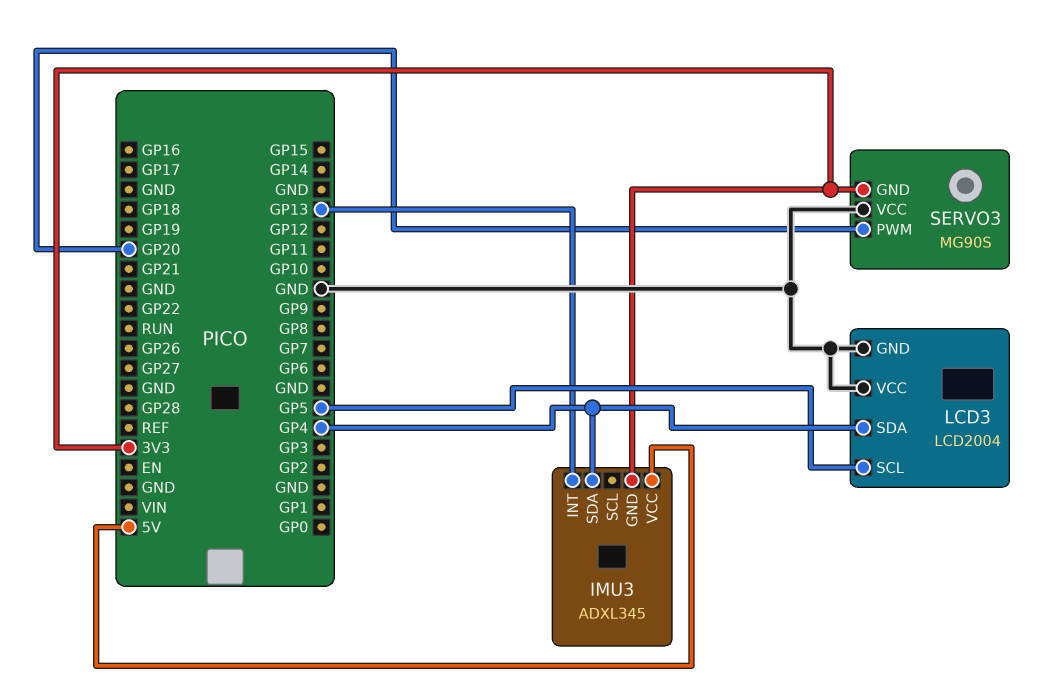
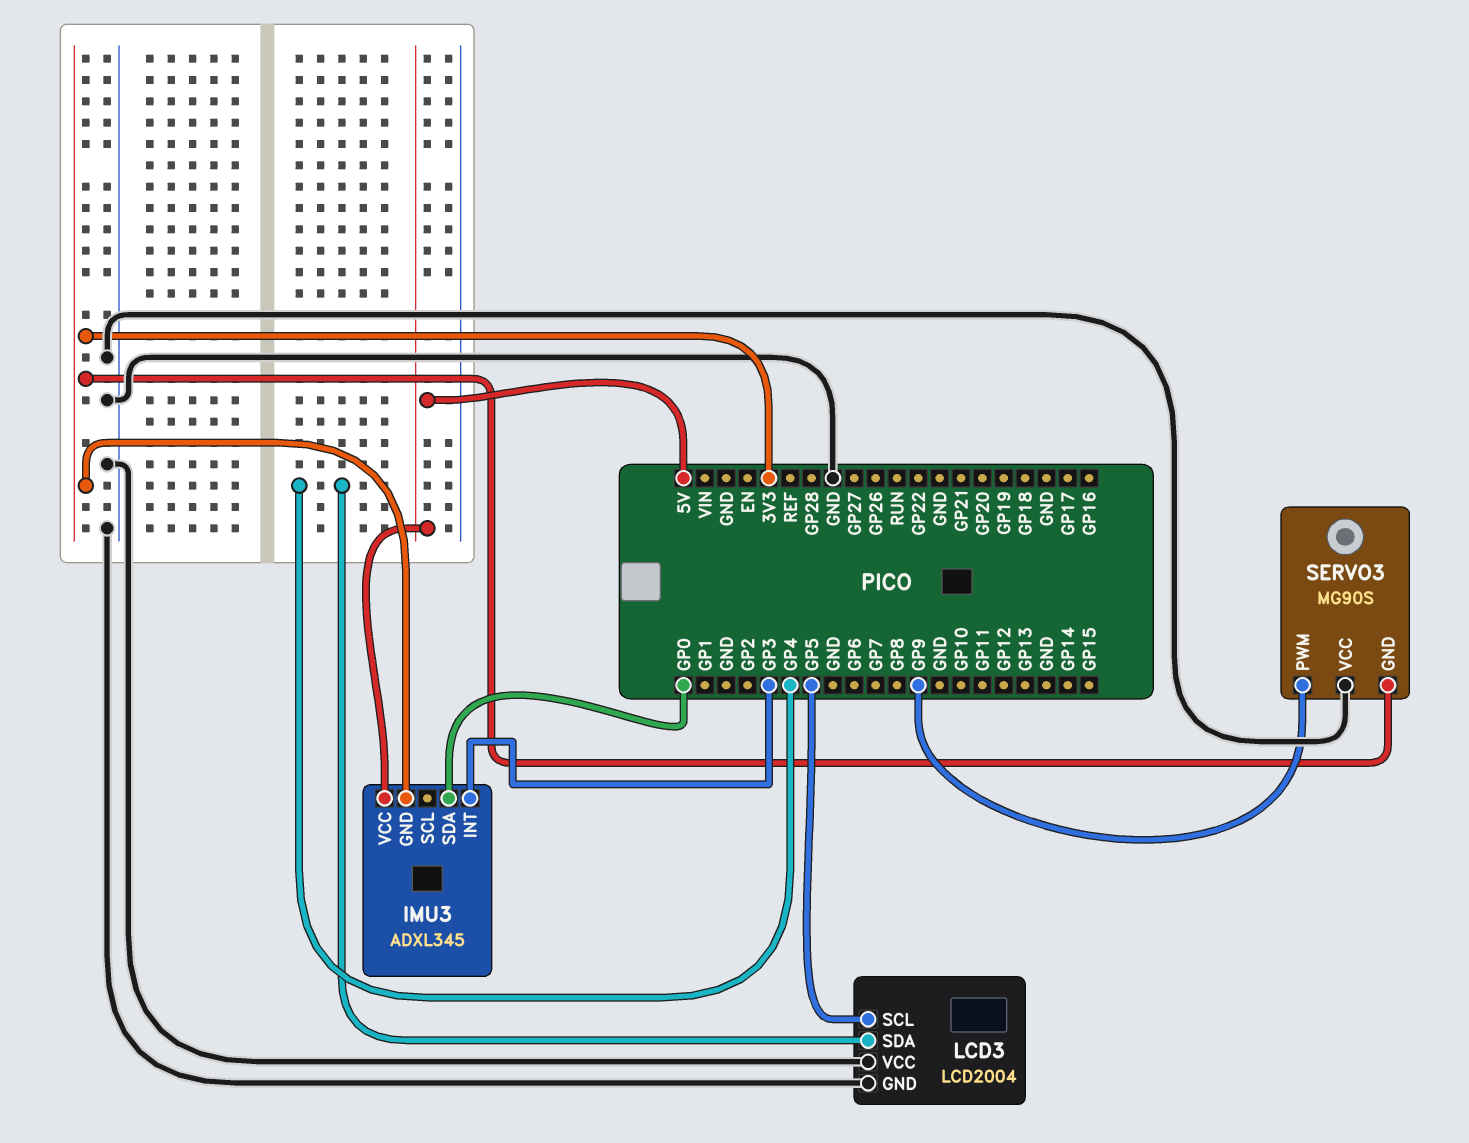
IMU3 pin INT: GP13 -> GP3
IMU3 pin SDA: GP4 -> GP0
SERVO3 pin PWM: GP20 -> GP9

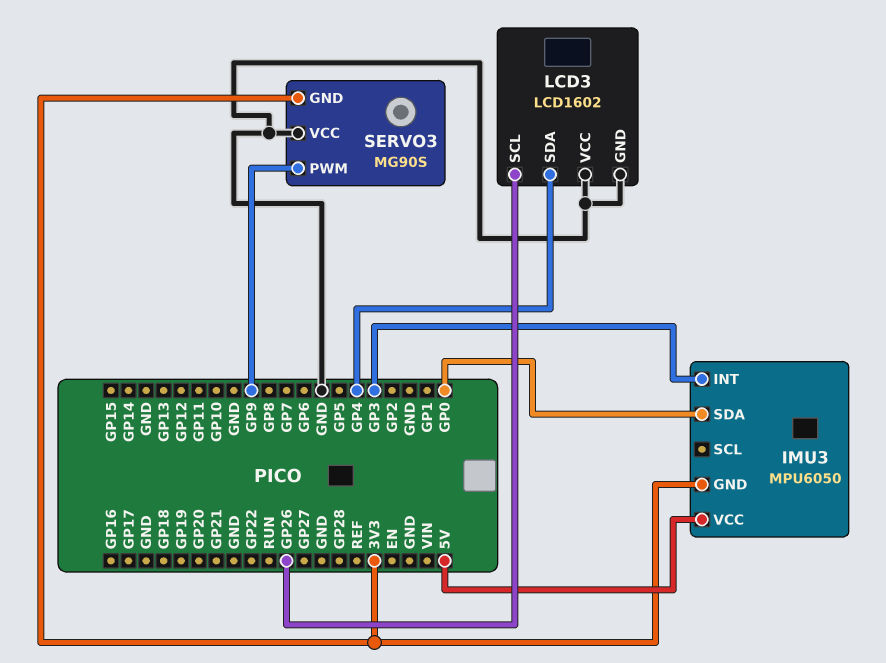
IMU3: ADXL345 -> MPU6050
LCD3: LCD2004 -> LCD1602
LCD3 pin SCL: GP5 -> GP26

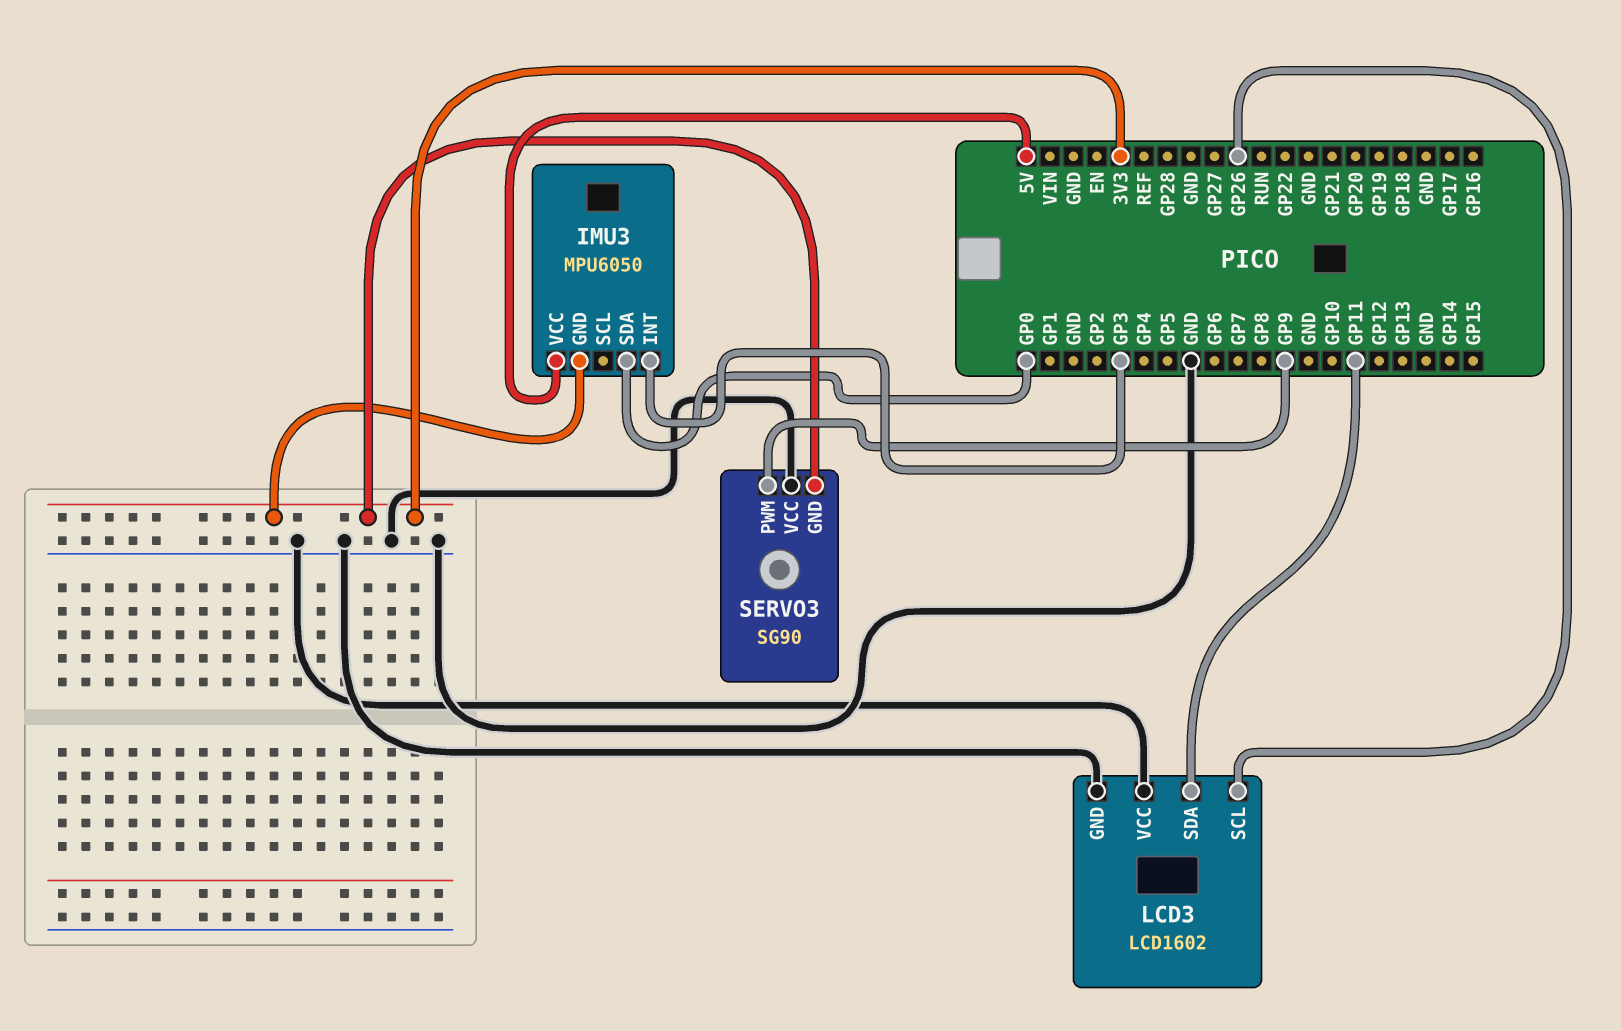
LCD3 pin SDA: GP4 -> GP11
SERVO3: MG90S -> SG90

